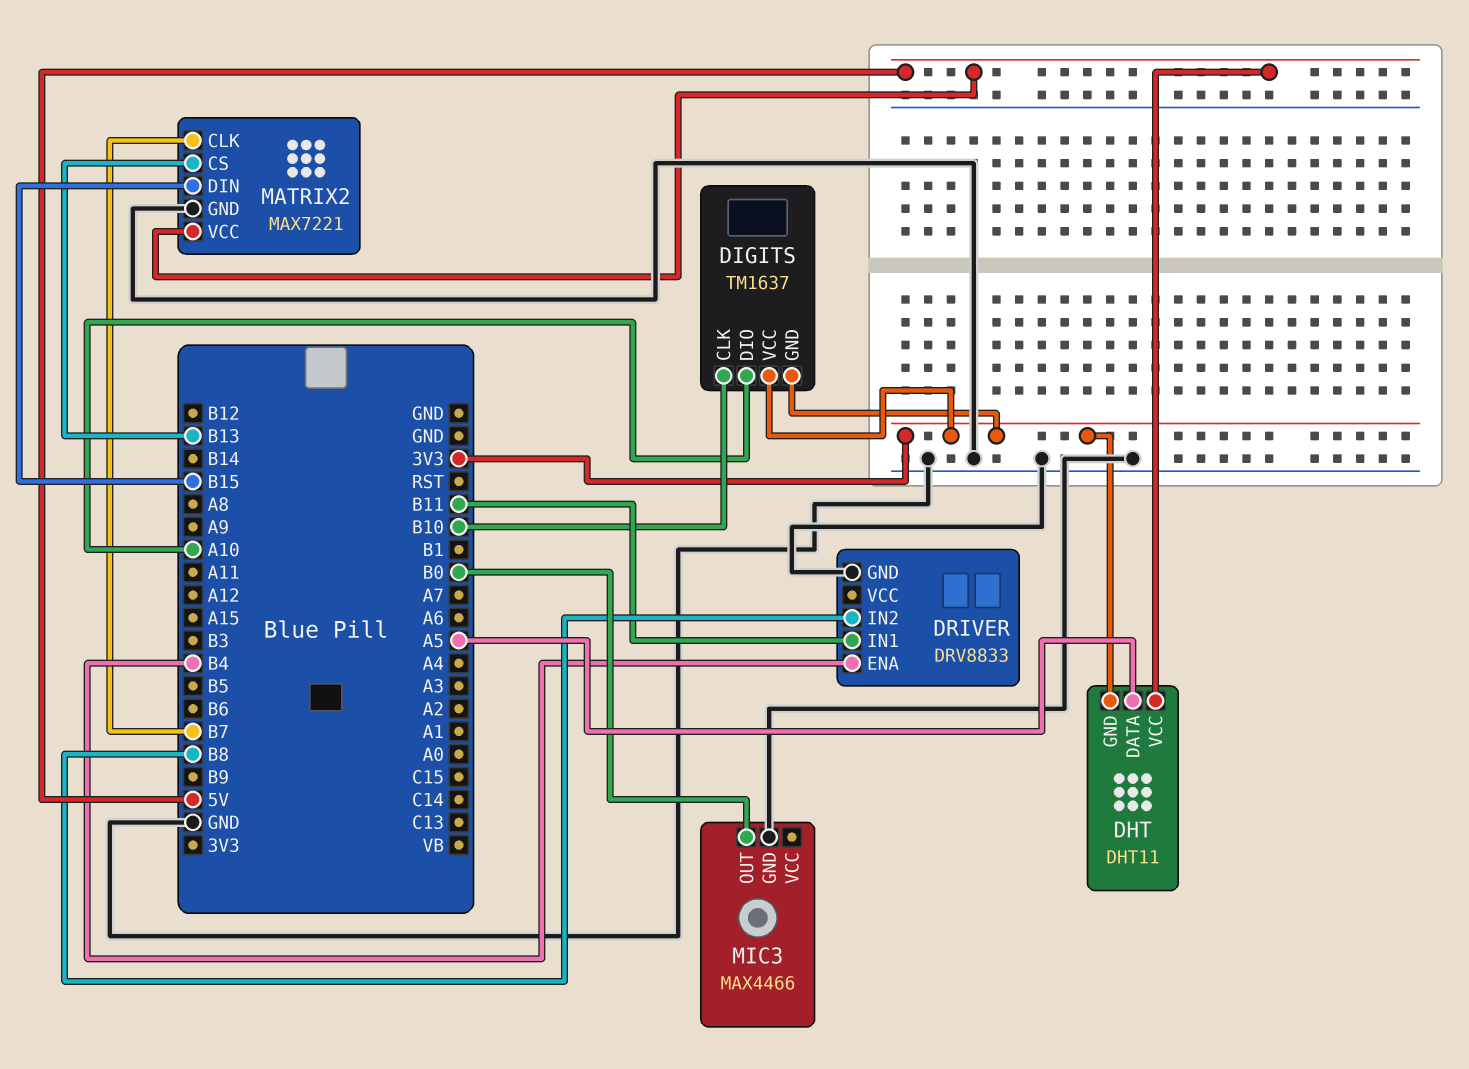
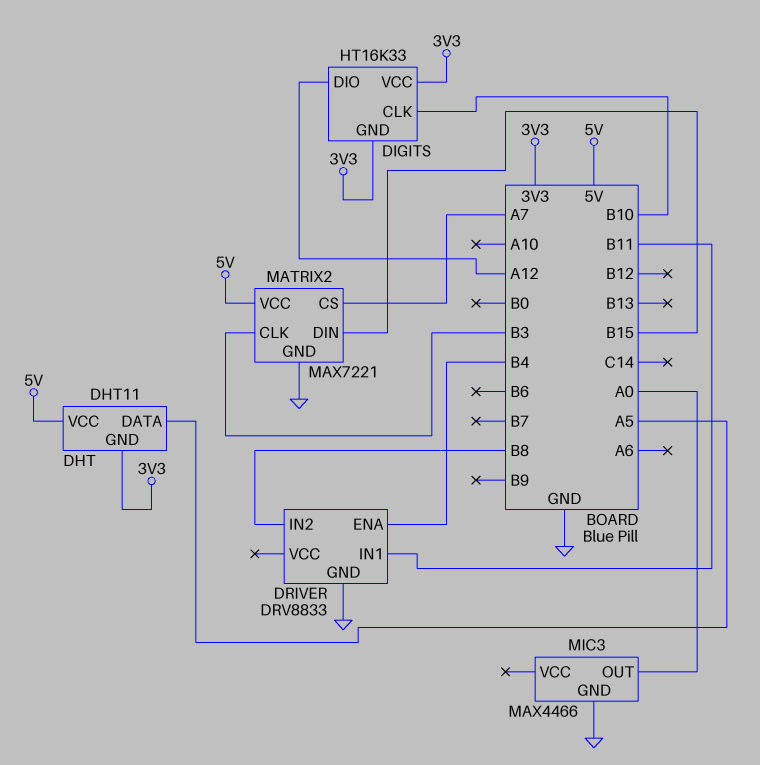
DIGITS: TM1637 -> HT16K33
DIGITS pin DIO: A10 -> A12
MATRIX2 pin CLK: B7 -> B3
MATRIX2 pin CS: B13 -> A7
MIC3 pin OUT: B0 -> A0

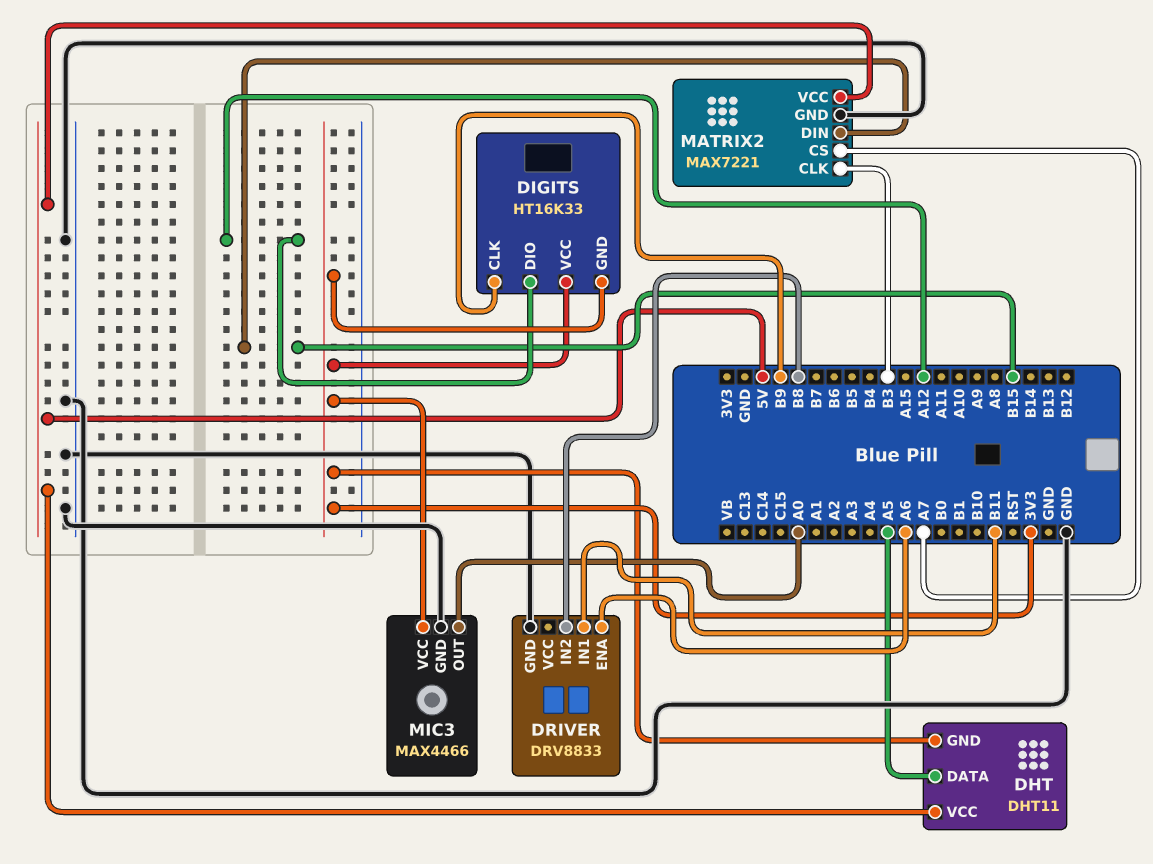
DIGITS pin CLK: B10 -> B9
DRIVER pin ENA: B4 -> A6
MIC3 pin VCC: none -> 3V3

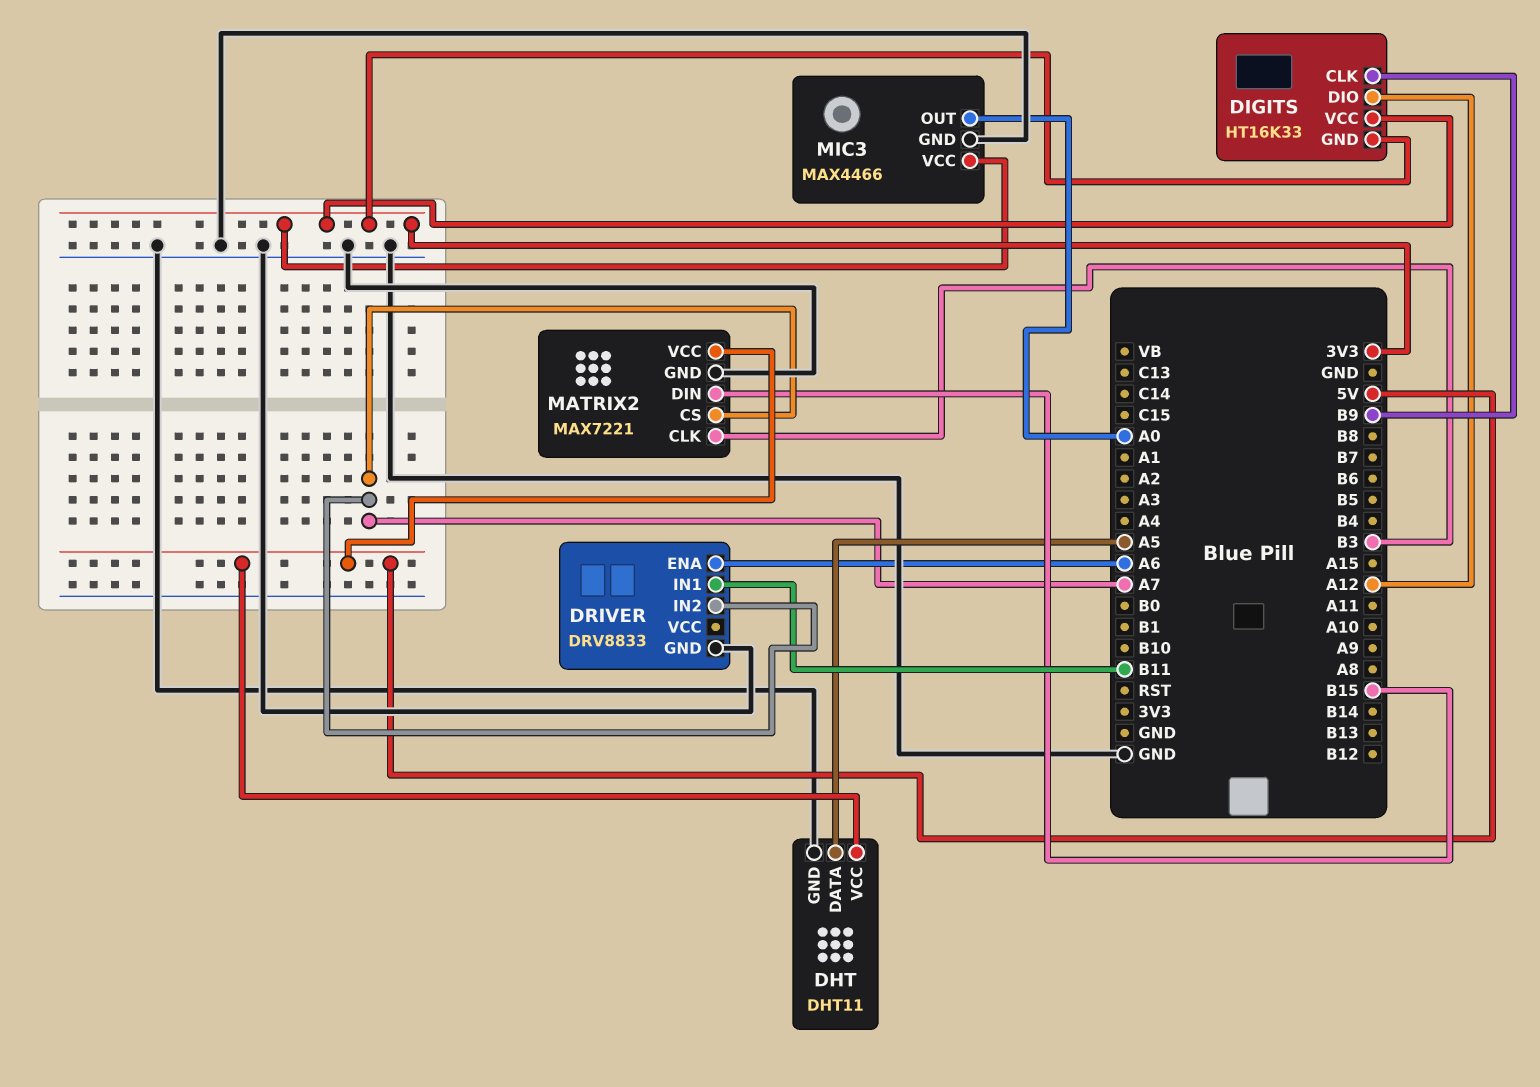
DHT pin GND: 3V3 -> GND
DRIVER pin IN2: B8 -> A7

